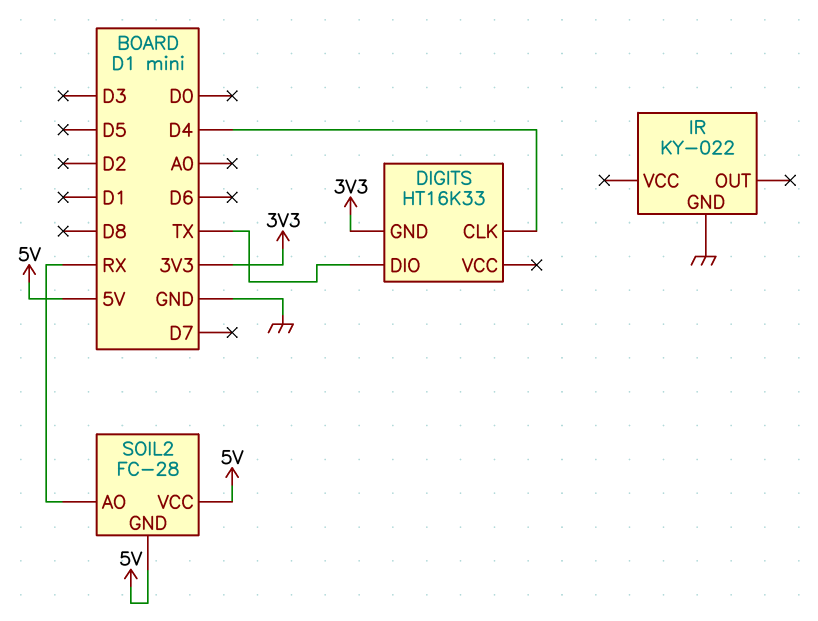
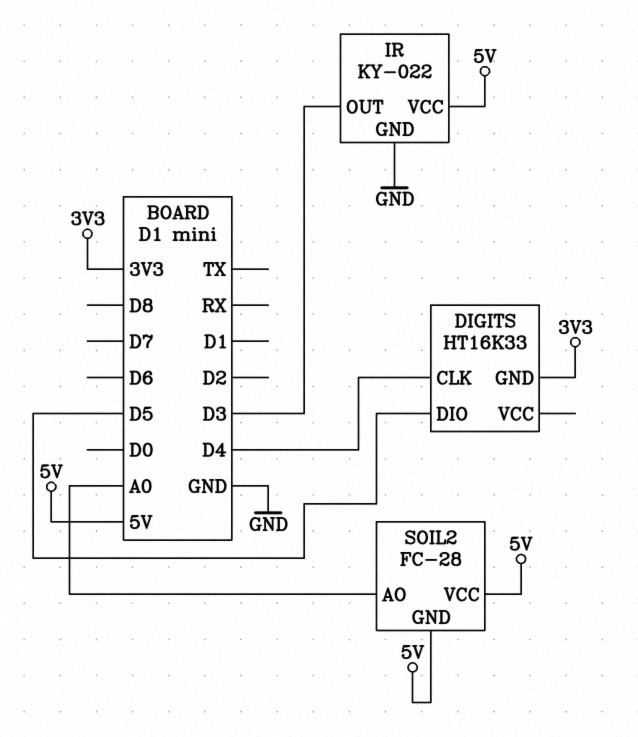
DIGITS pin DIO: TX -> D5
IR pin OUT: none -> D3
IR pin VCC: none -> 5V
SOIL2 pin AO: RX -> A0

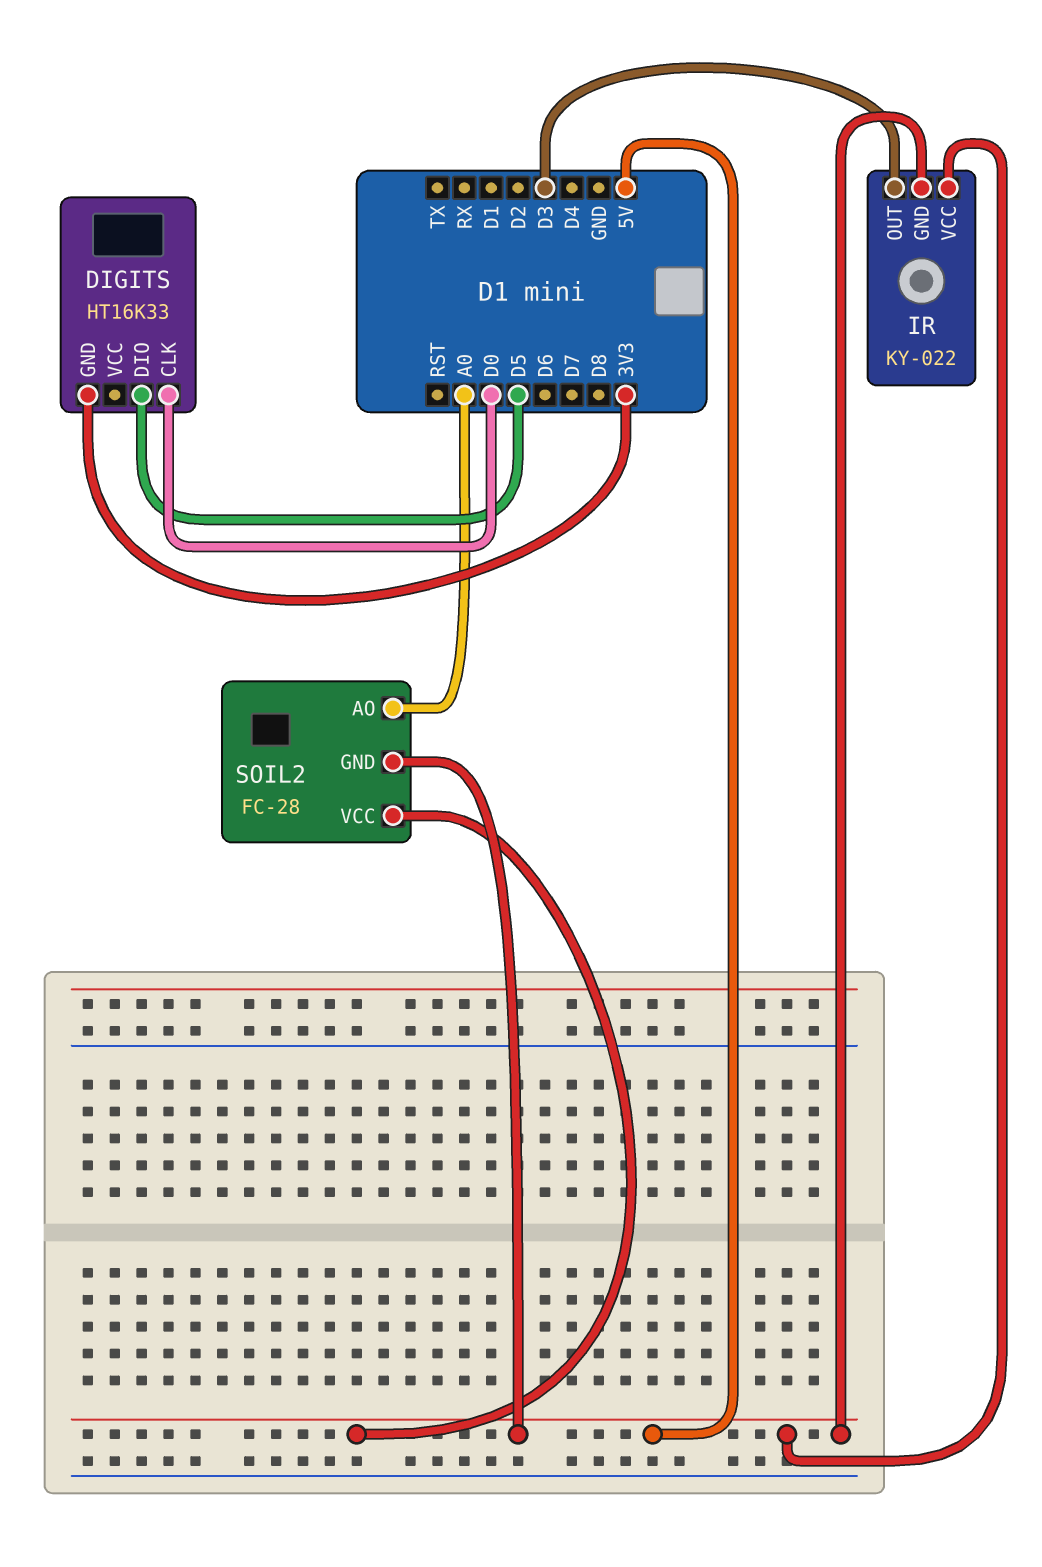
DIGITS pin CLK: D4 -> D0
IR pin GND: GND -> 5V

